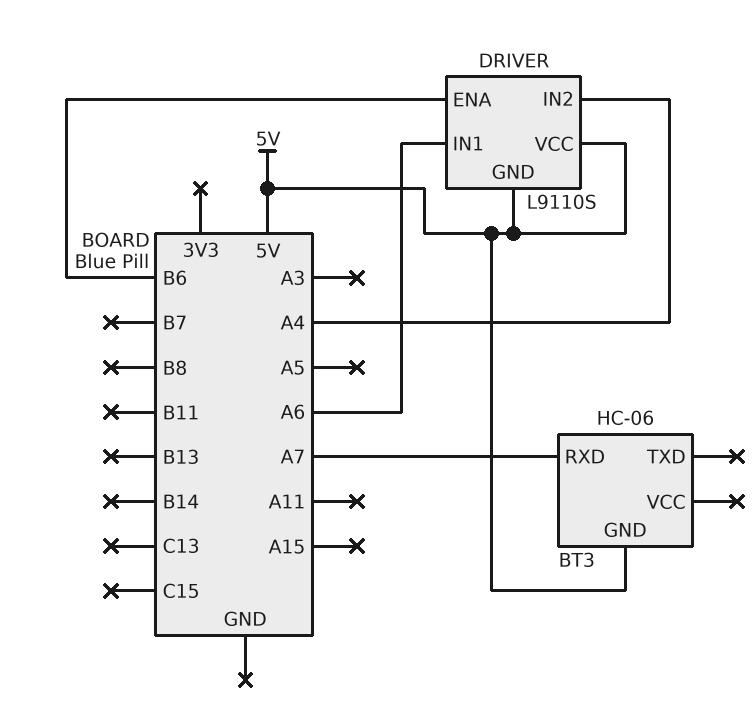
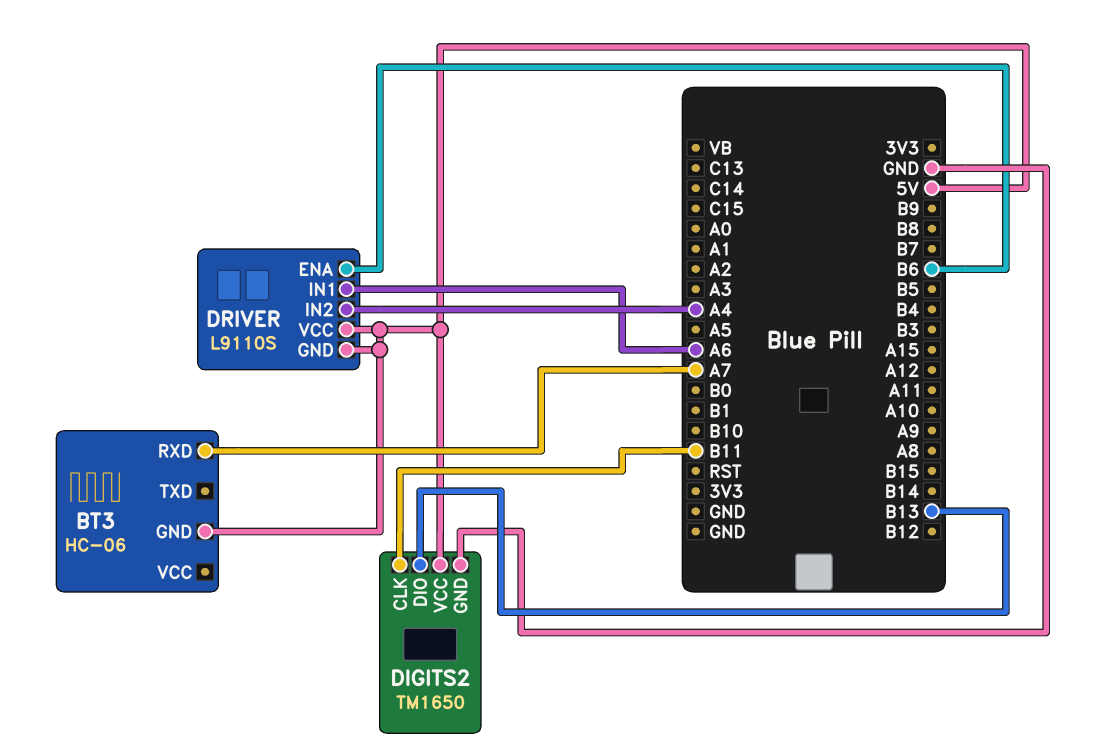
DIGITS2: none -> TM1650
DIGITS2 pin CLK: none -> B11
DIGITS2 pin DIO: none -> B13
DIGITS2 pin GND: none -> GND
DIGITS2 pin VCC: none -> 5V

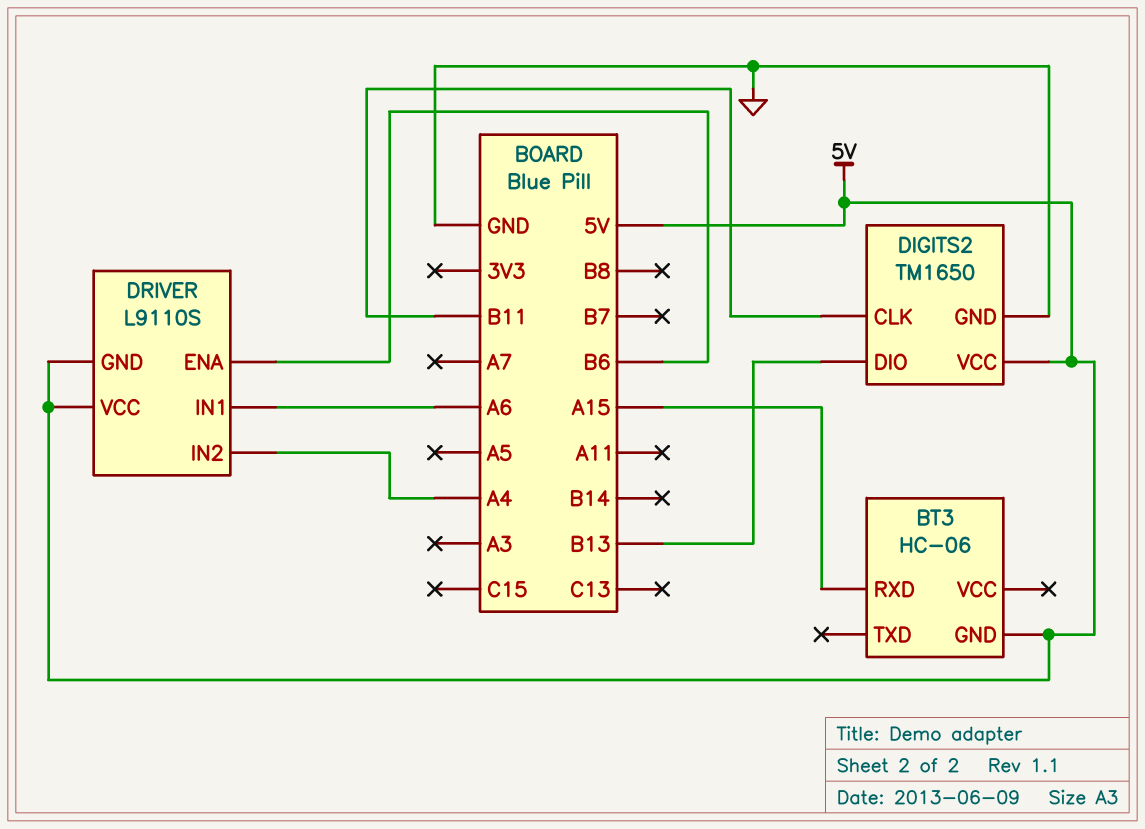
BT3 pin RXD: A7 -> A15

